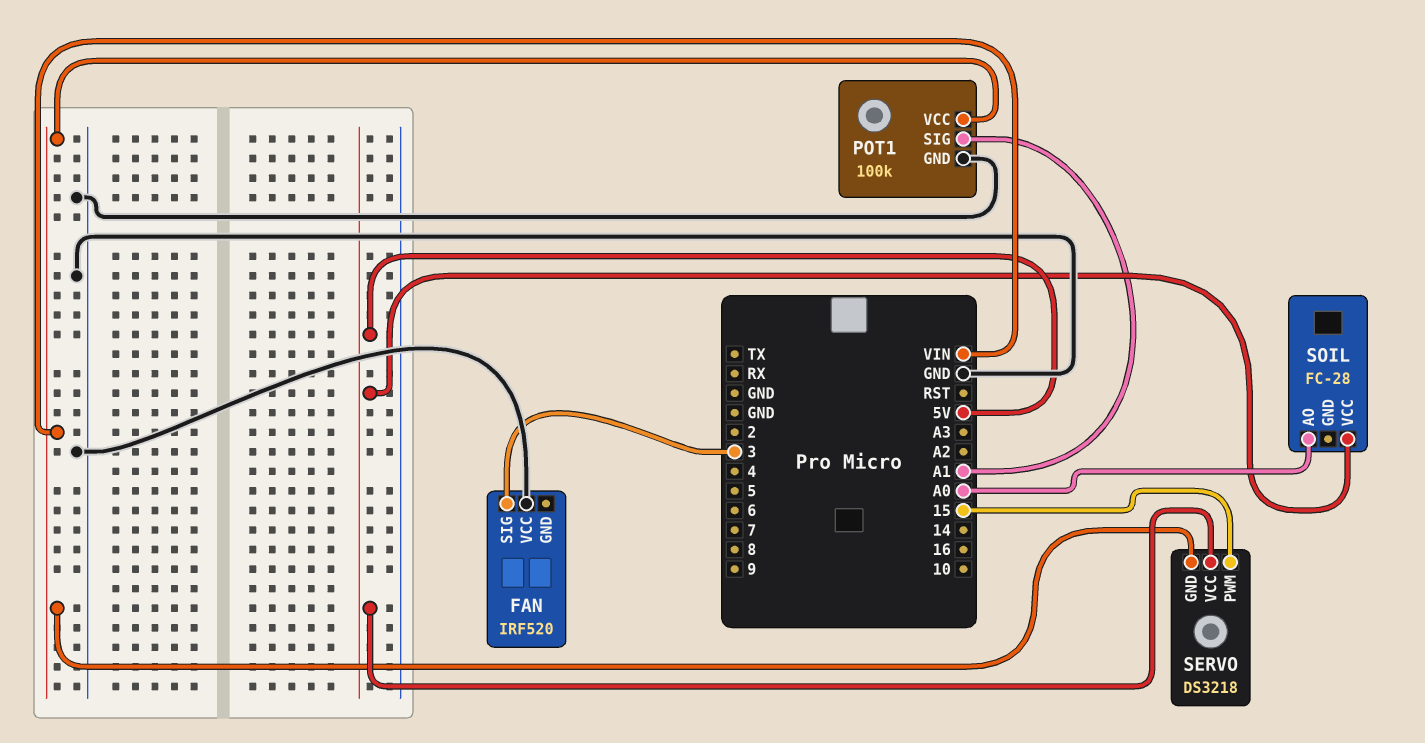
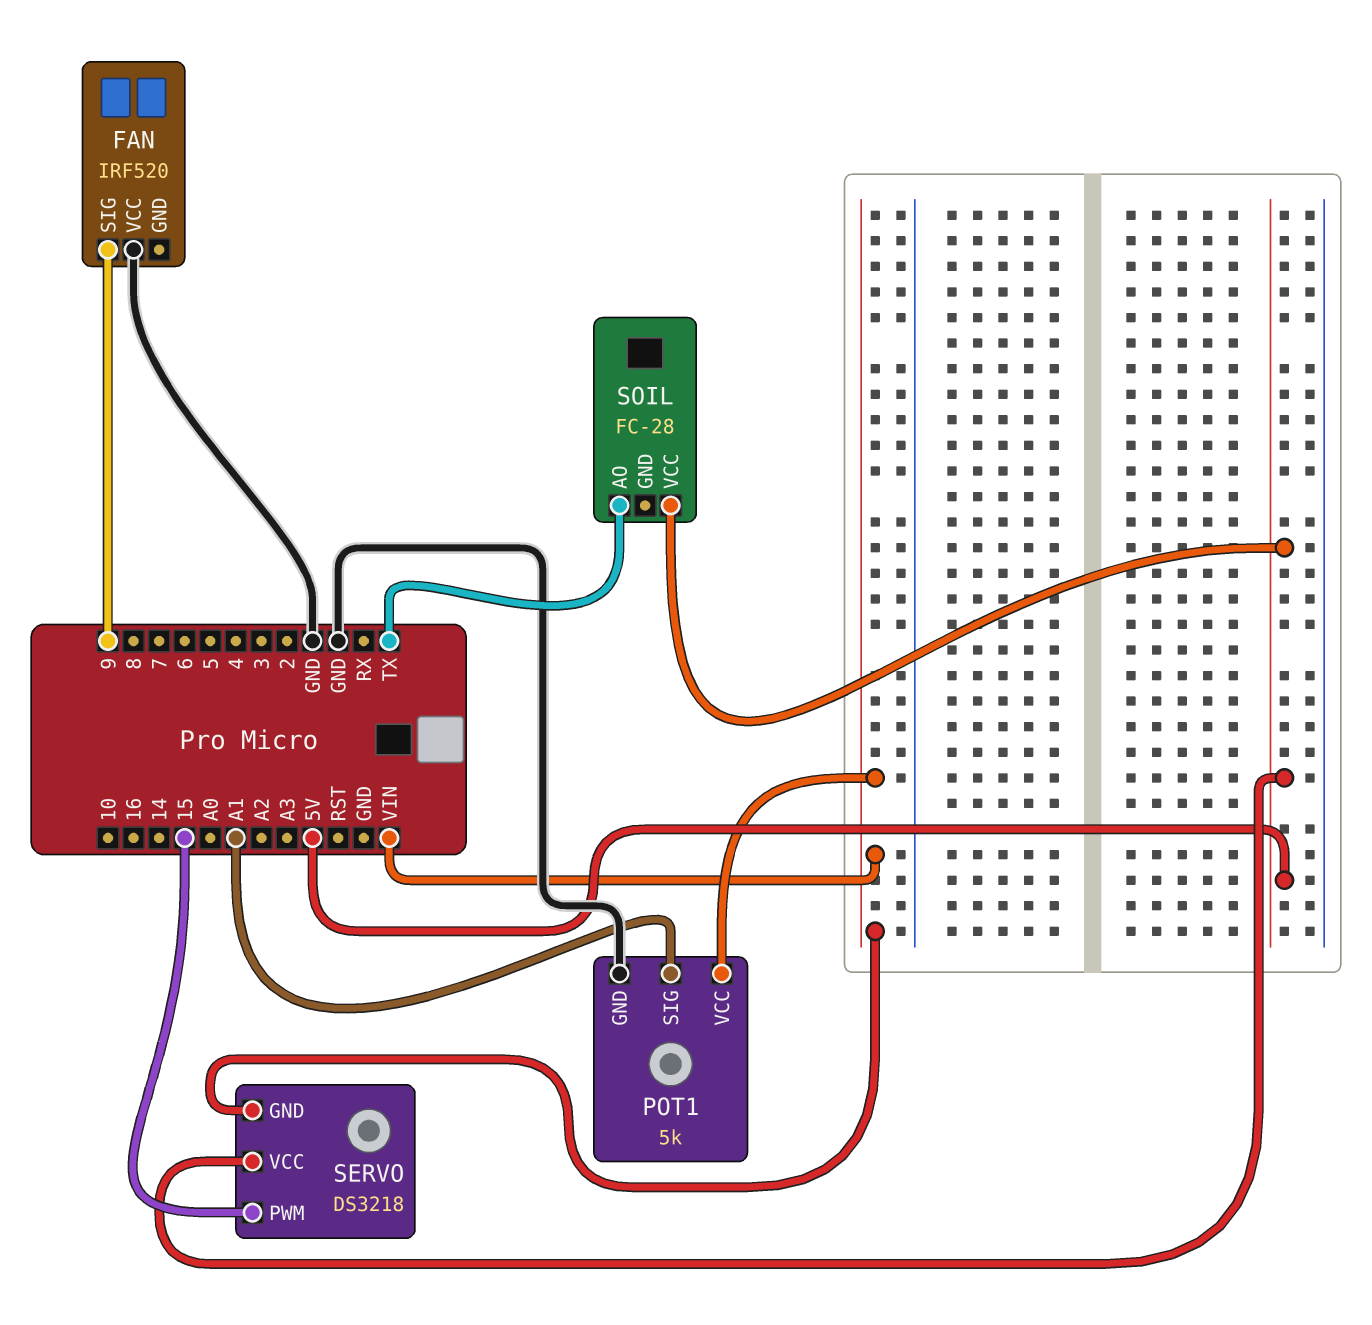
FAN pin SIG: 3 -> 9
POT1: 100k -> 5k
SOIL pin AO: A0 -> TX

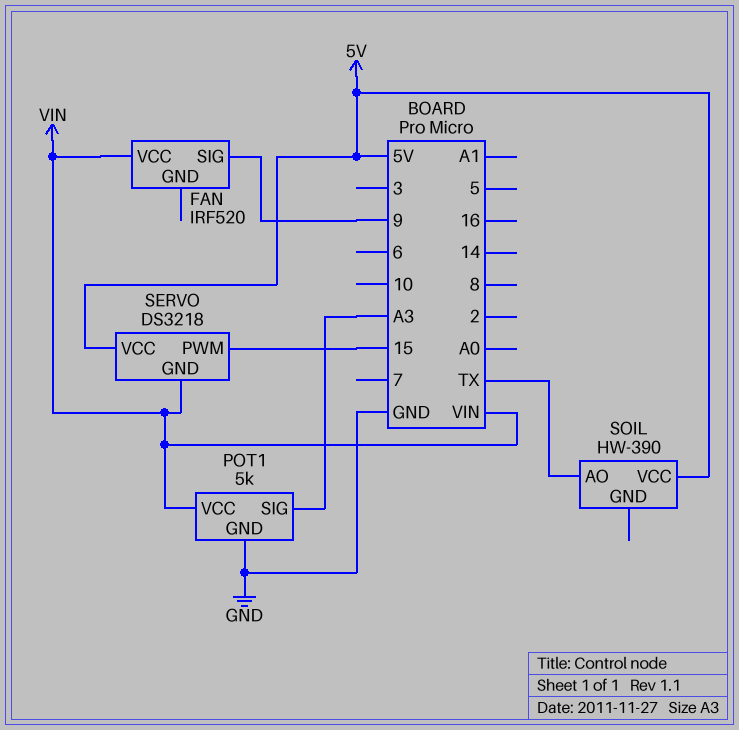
FAN pin VCC: GND -> VIN
POT1 pin SIG: A1 -> A3
SOIL: FC-28 -> HW-390

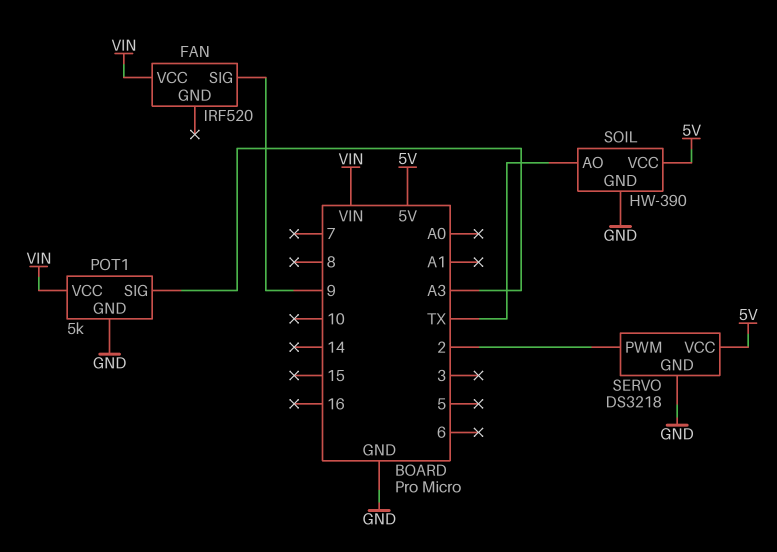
SERVO pin GND: VIN -> GND
SERVO pin PWM: 15 -> 2
SOIL pin GND: none -> GND

